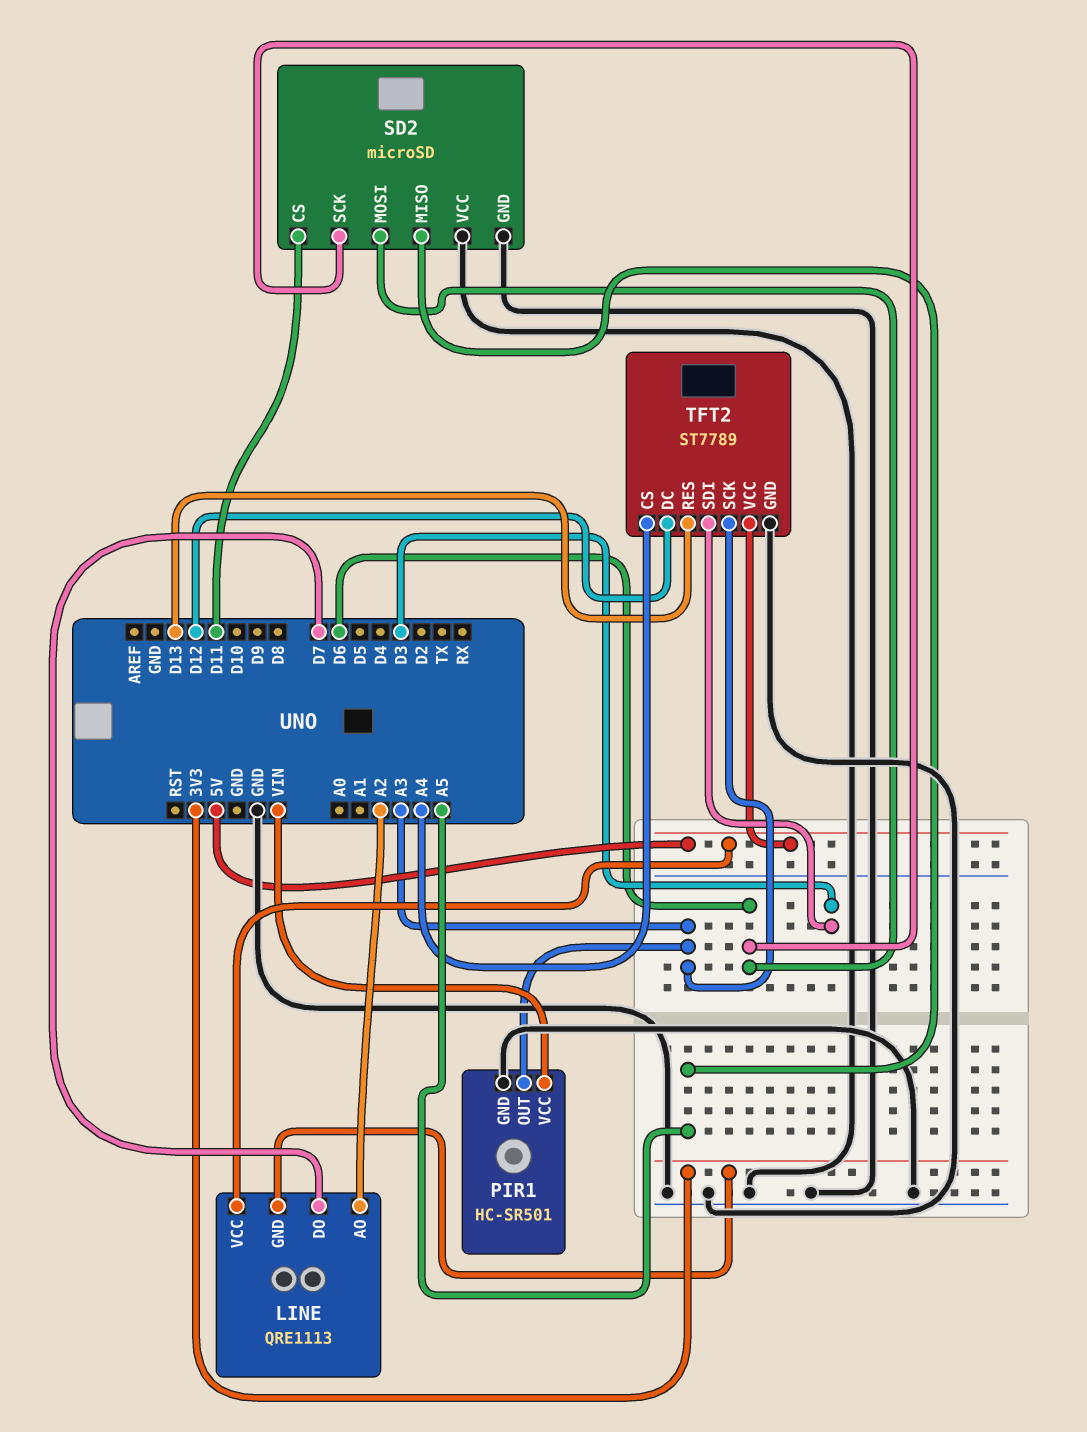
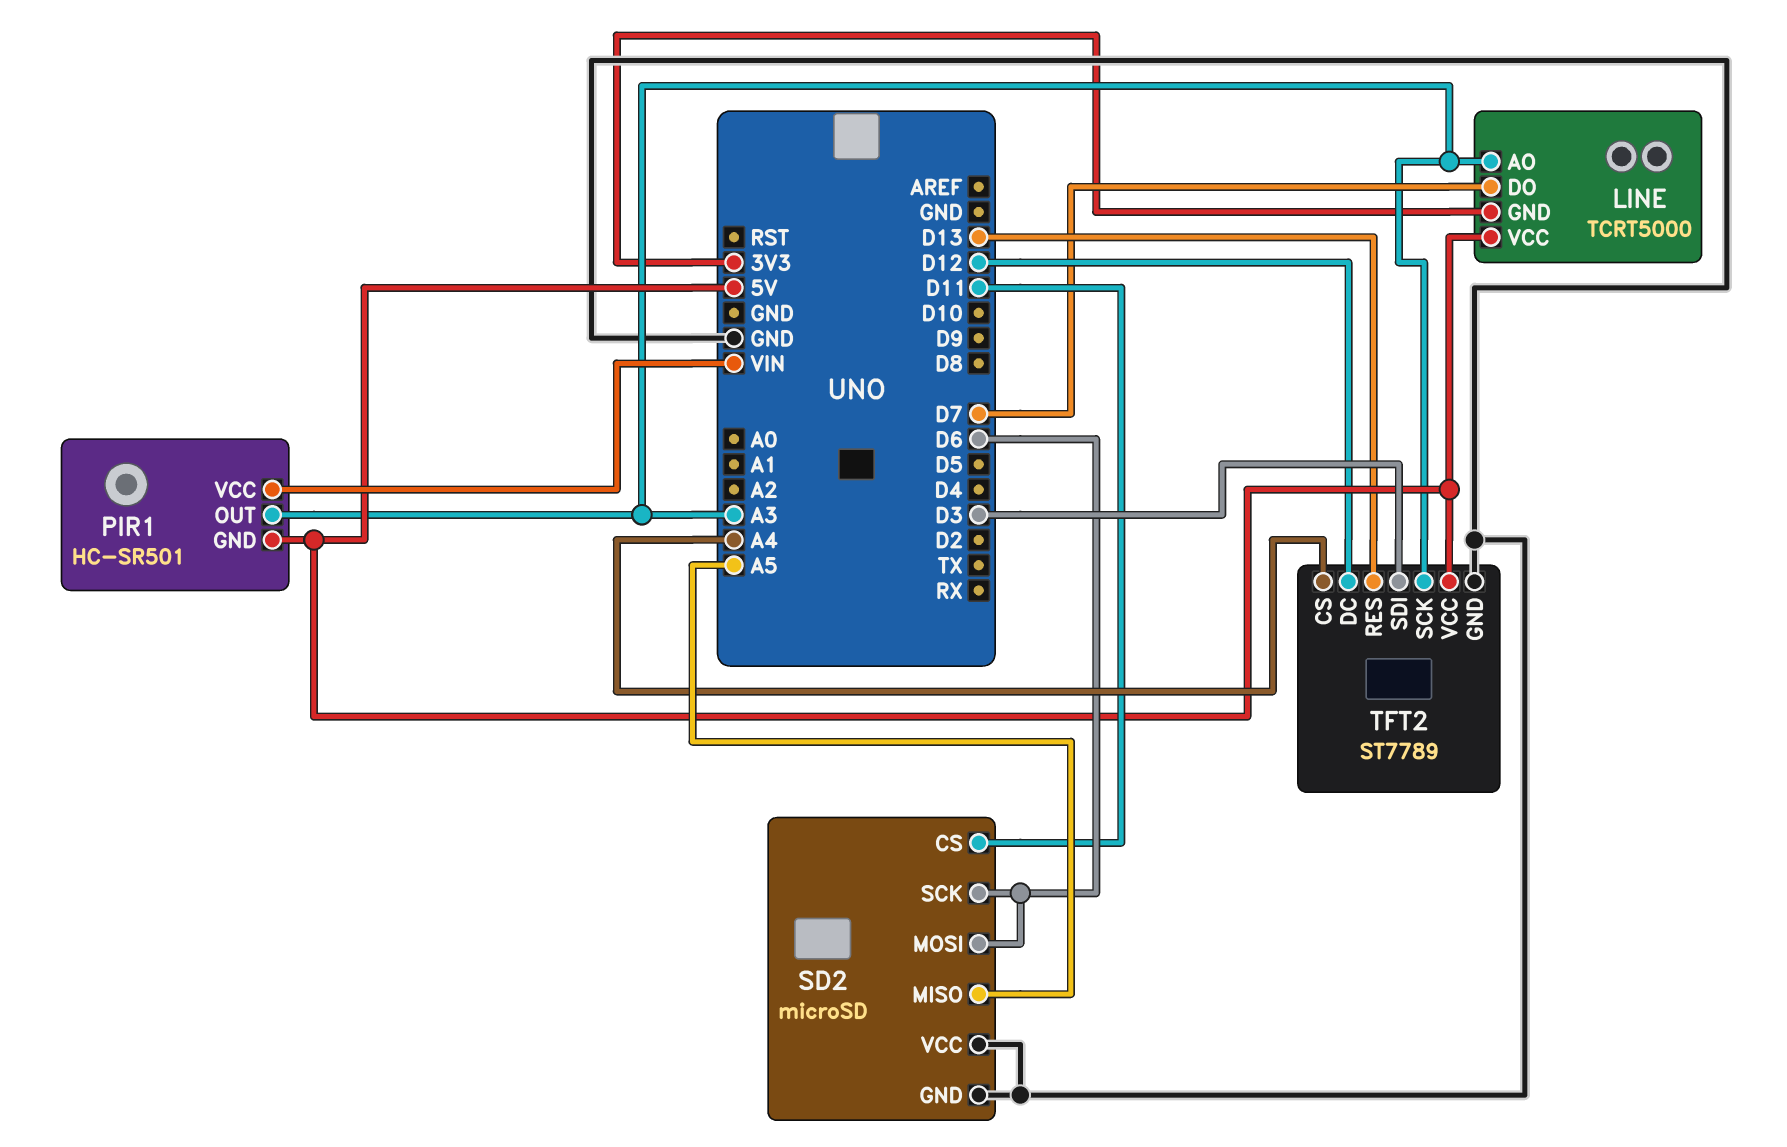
LINE: QRE1113 -> TCRT5000
LINE pin AO: A2 -> A3
PIR1 pin GND: GND -> 5V

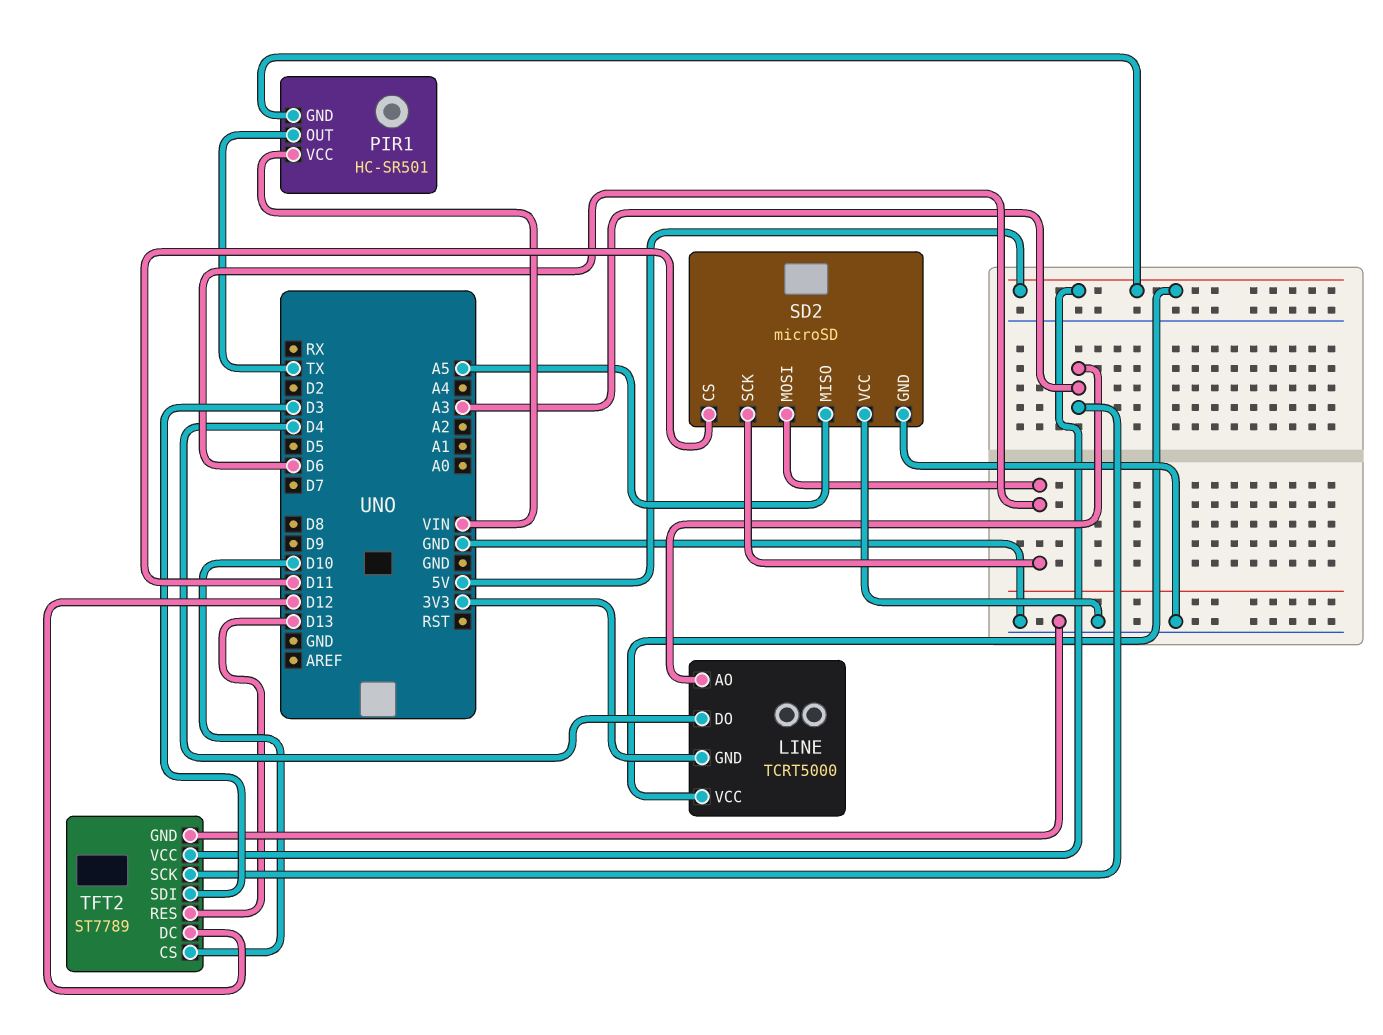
LINE pin DO: D7 -> D4
PIR1 pin OUT: A3 -> TX
TFT2 pin CS: A4 -> D10

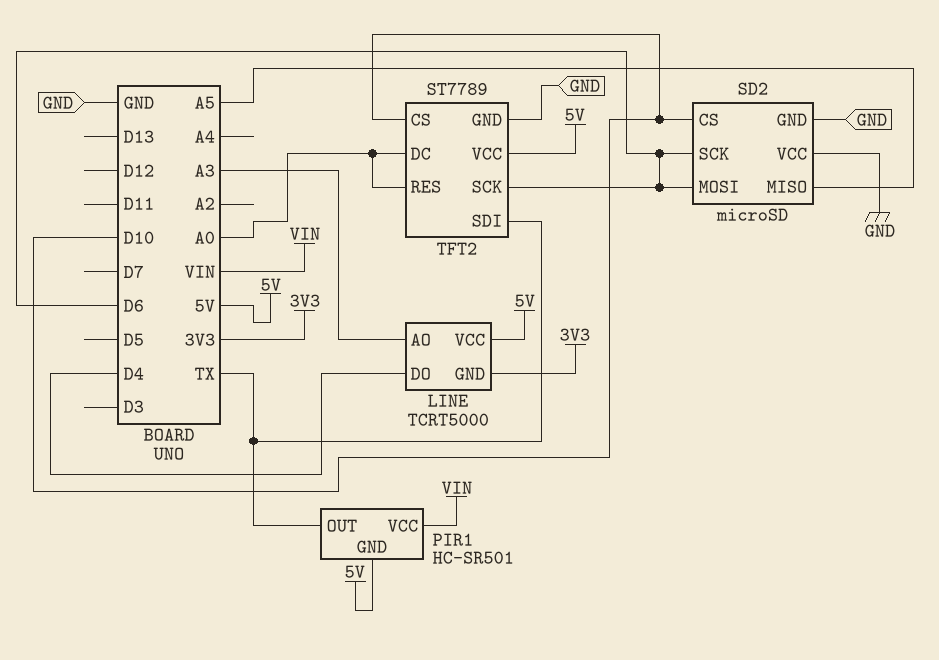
SD2 pin CS: D11 -> D10
TFT2 pin DC: D12 -> A0
TFT2 pin RES: D13 -> A0
TFT2 pin SCK: A3 -> D6
TFT2 pin SDI: D3 -> TX

